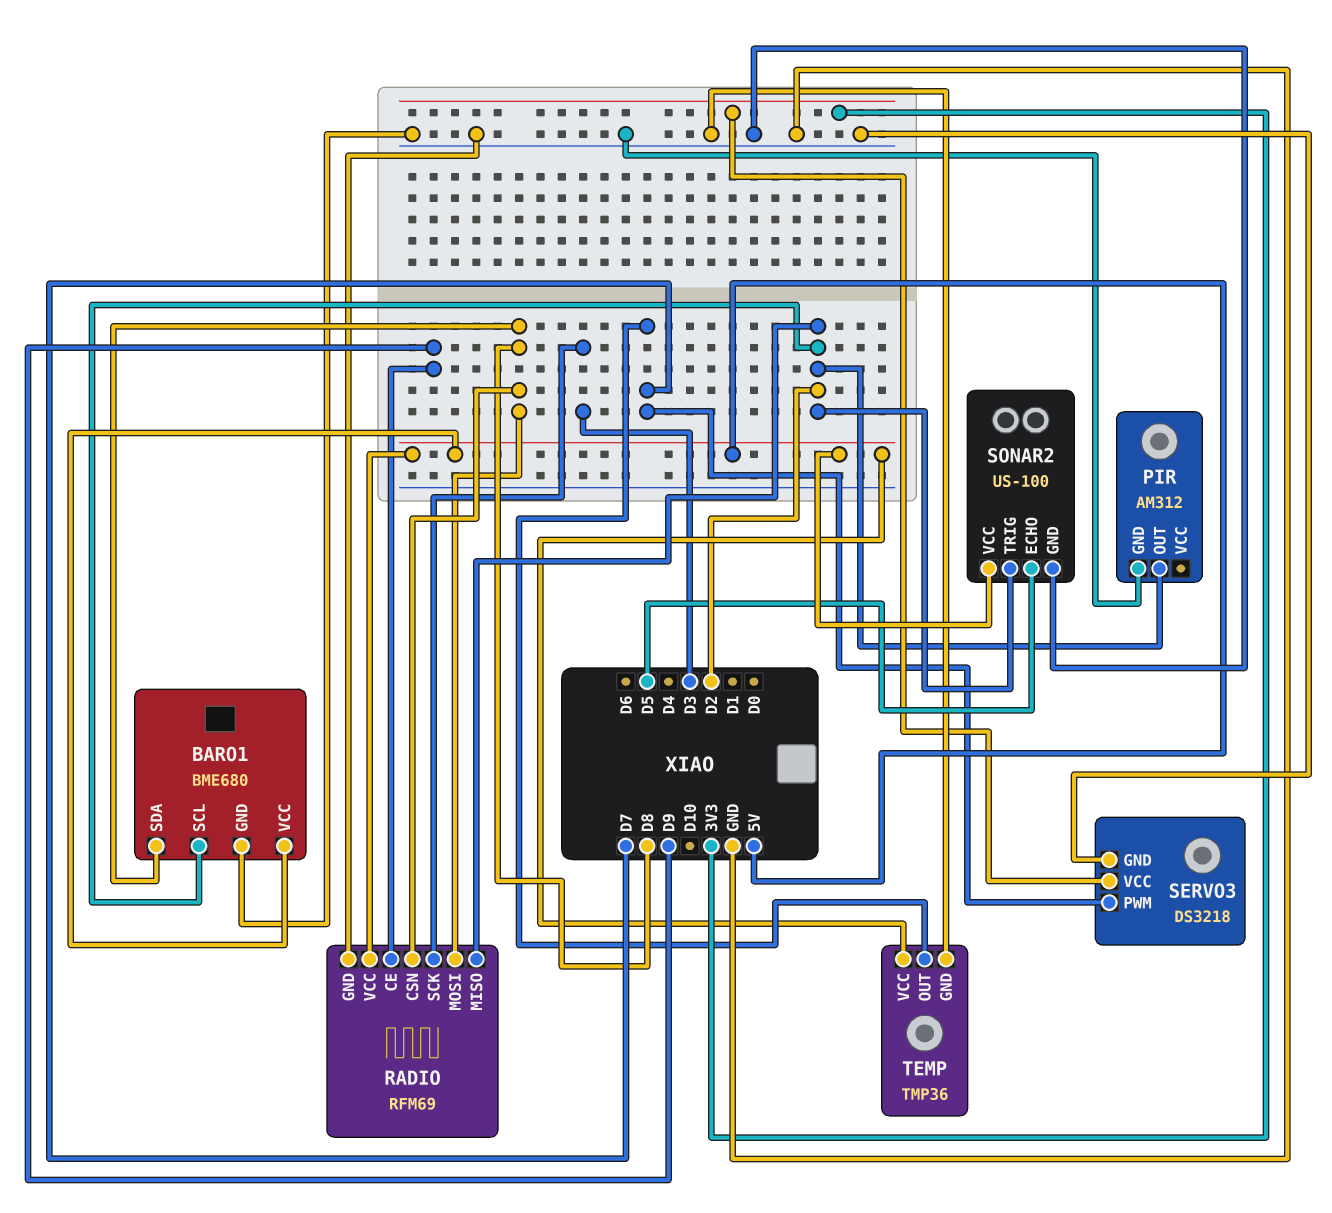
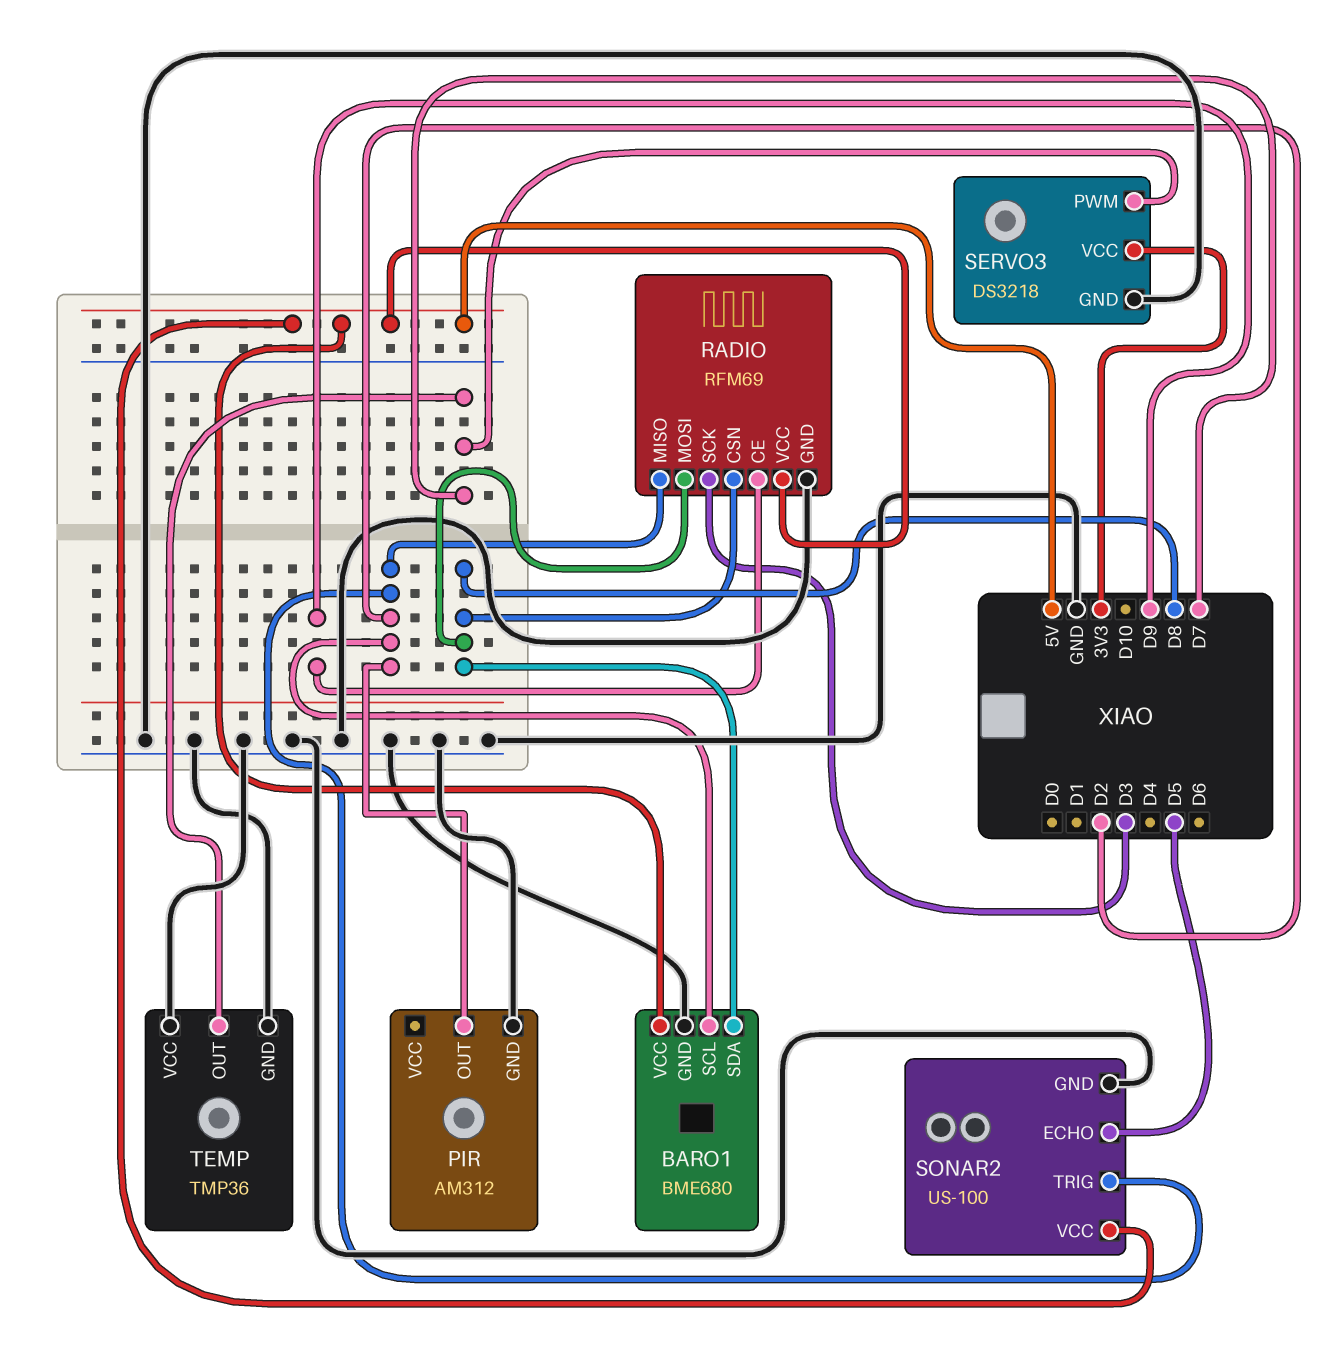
TEMP pin VCC: 5V -> GND

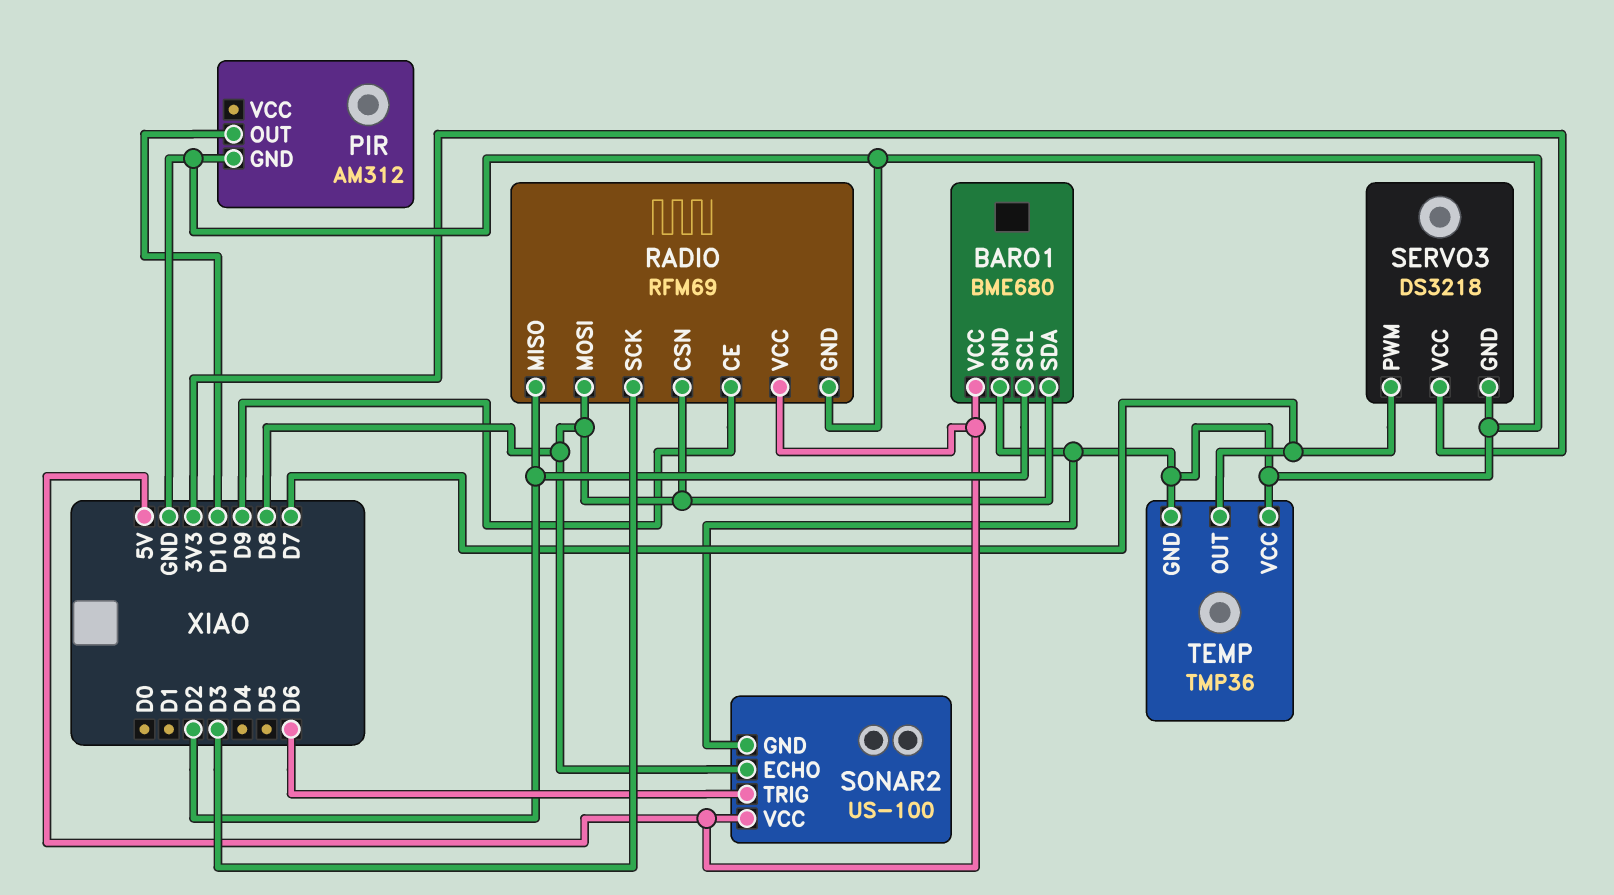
PIR pin OUT: D2 -> D10
SONAR2 pin ECHO: D5 -> D8
SONAR2 pin TRIG: D2 -> D6

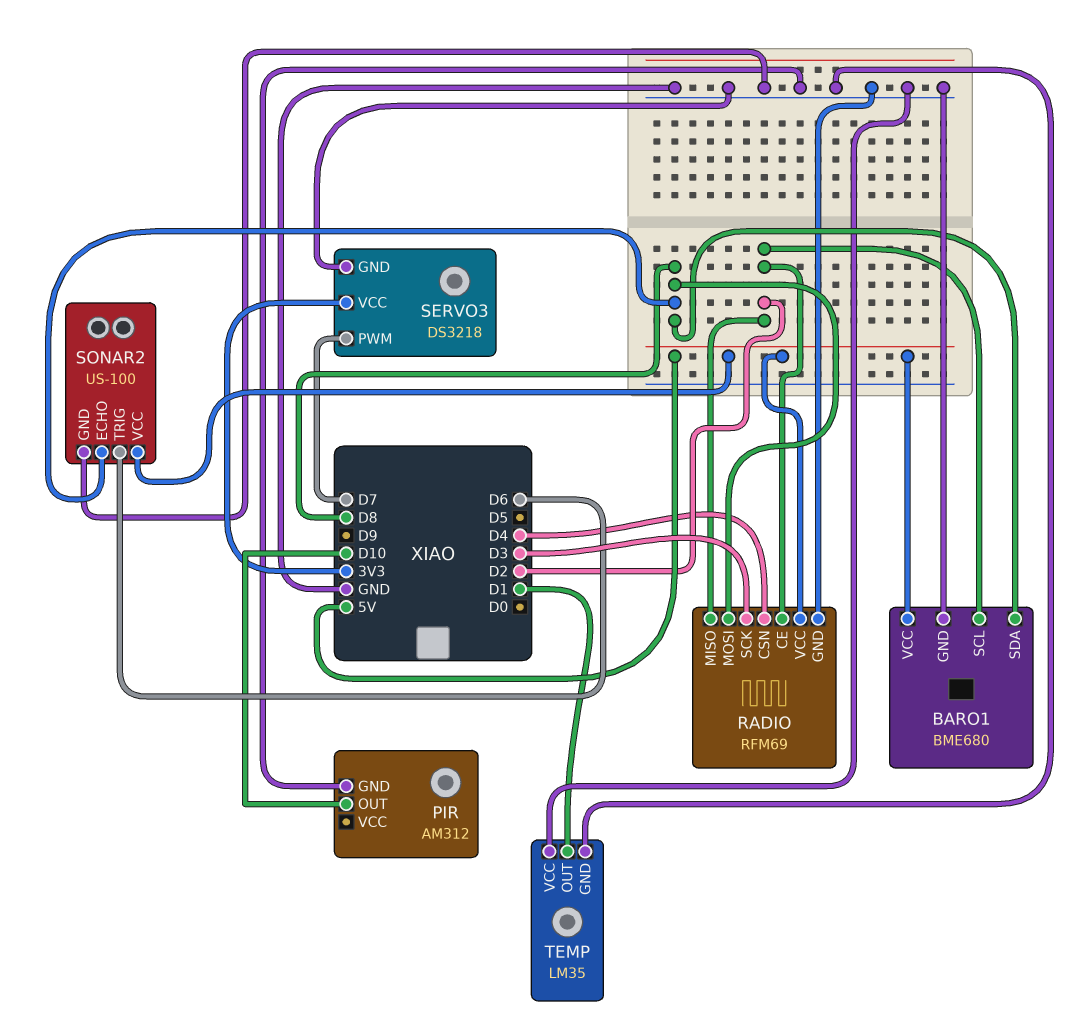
RADIO pin CE: D9 -> D2
RADIO pin CSN: D8 -> D4
TEMP: TMP36 -> LM35
TEMP pin OUT: D7 -> D1

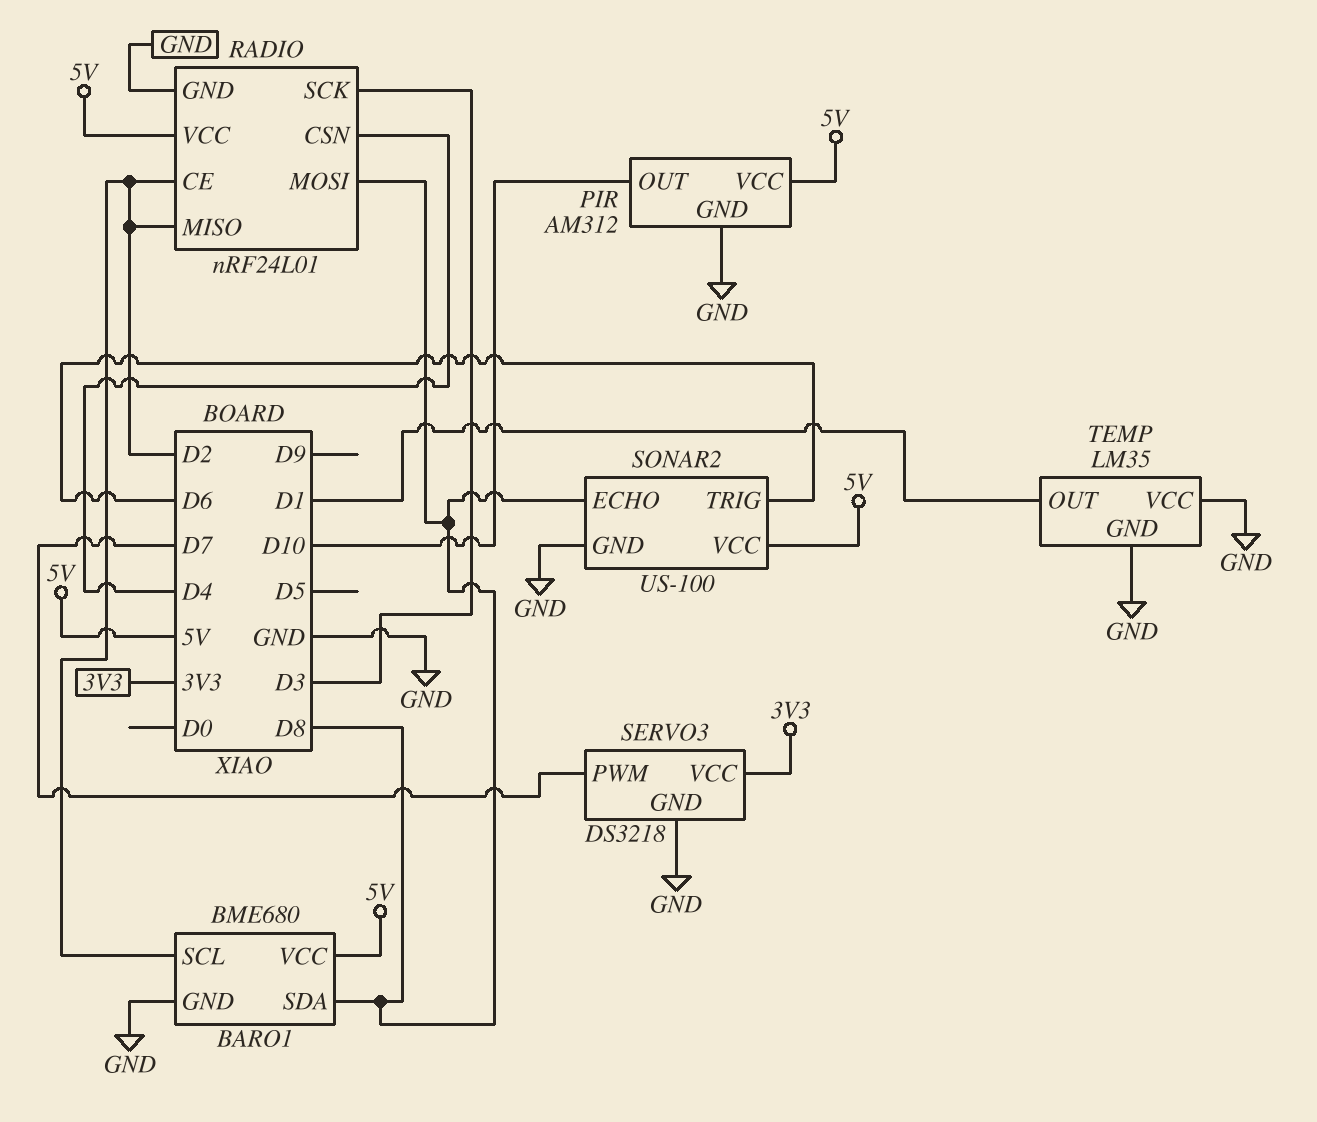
PIR pin VCC: none -> 5V
RADIO: RFM69 -> nRF24L01

